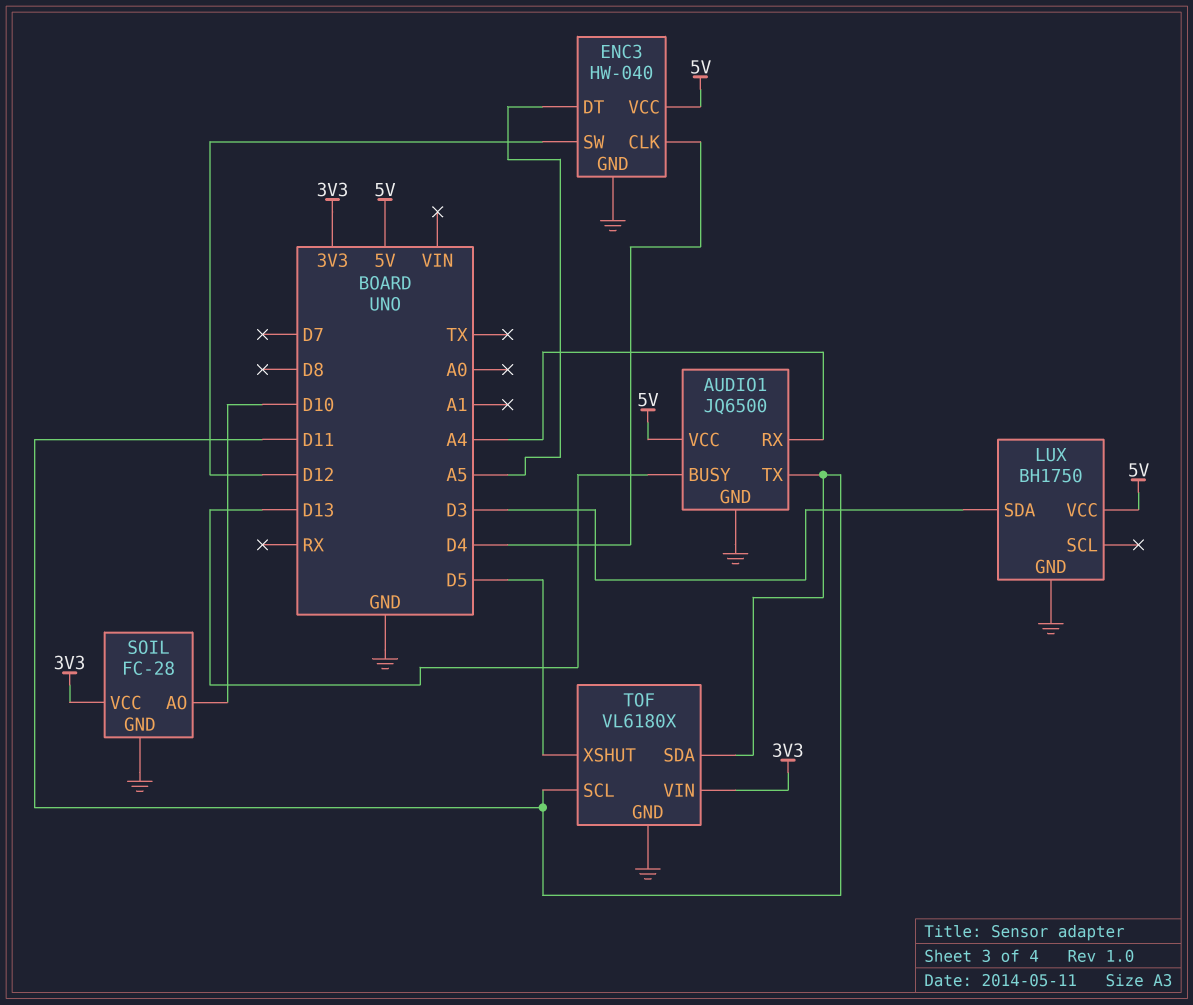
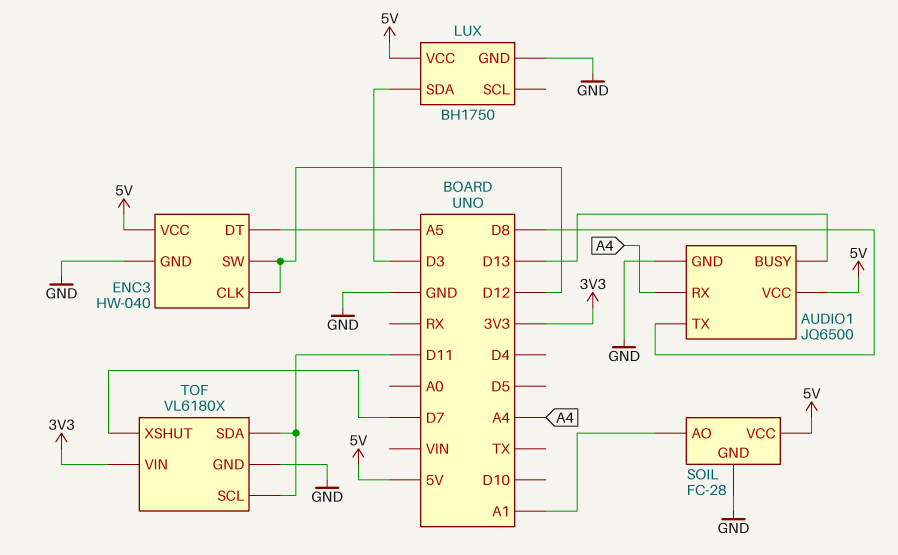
AUDIO1 pin TX: D11 -> D8
ENC3 pin CLK: D4 -> D12
SOIL pin AO: D10 -> A1
SOIL pin VCC: 3V3 -> 5V
TOF pin XSHUT: D5 -> D7

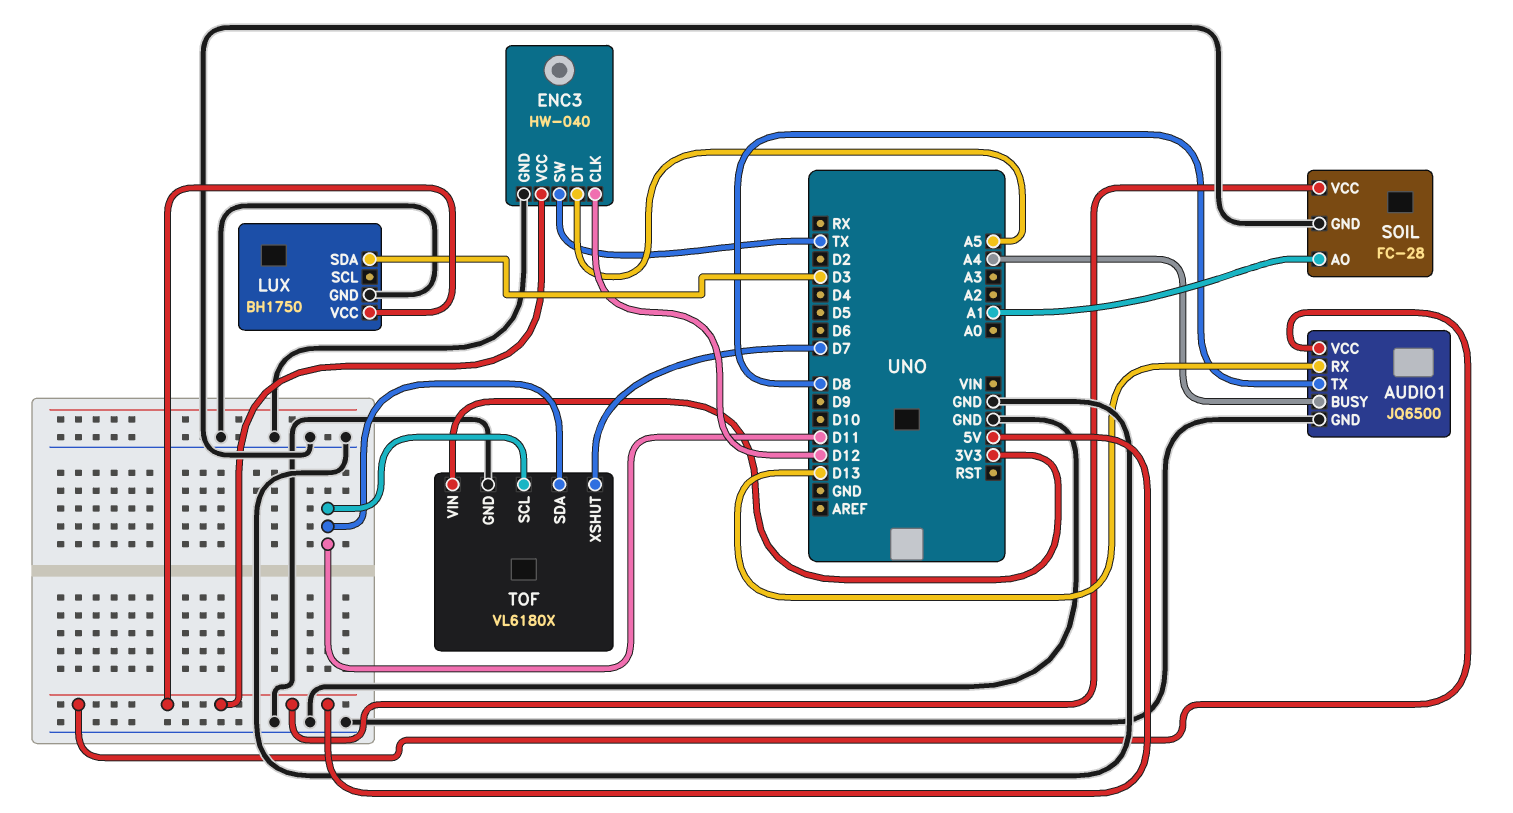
AUDIO1 pin BUSY: D13 -> A4
AUDIO1 pin RX: A4 -> D13
ENC3 pin SW: D12 -> TX

